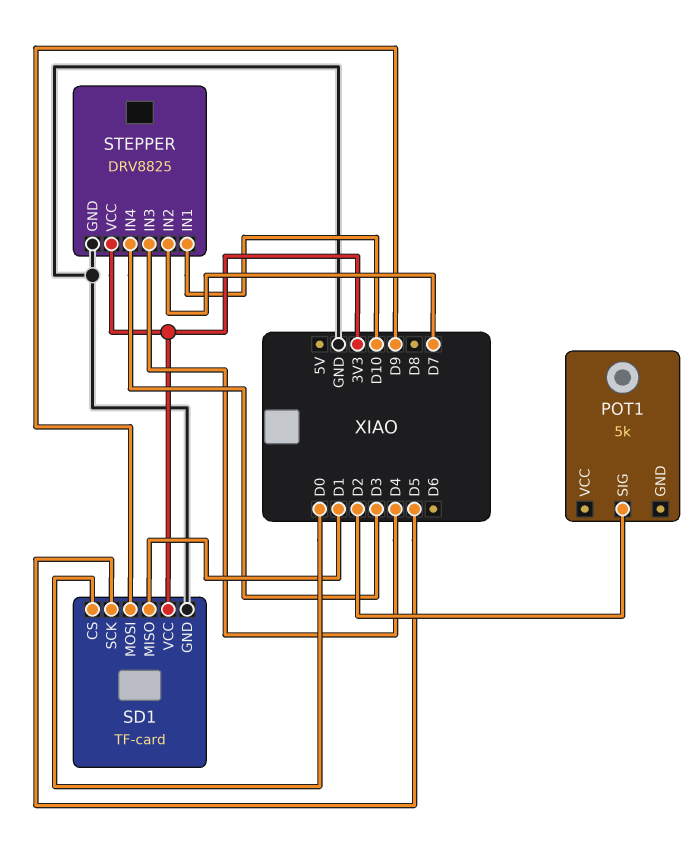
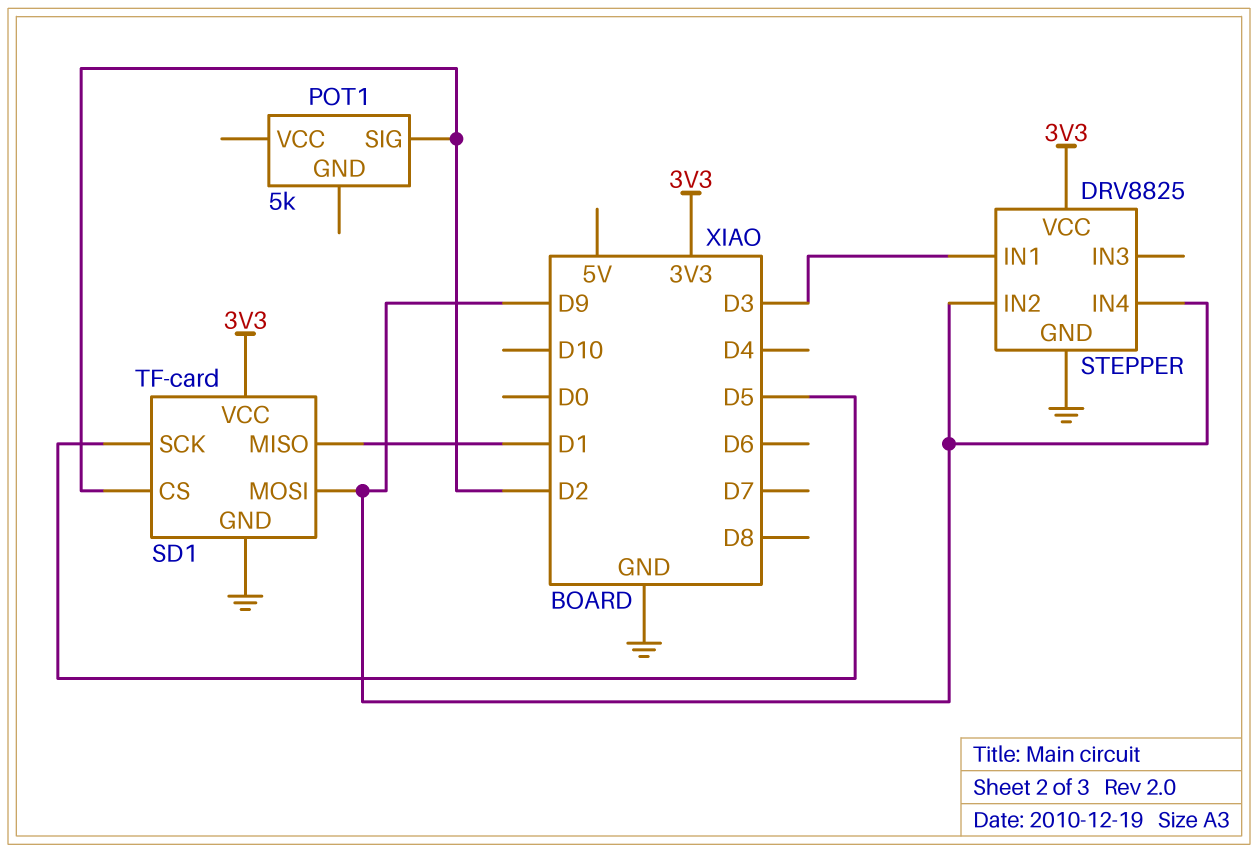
SD1 pin CS: D0 -> D2
STEPPER pin IN1: D10 -> D3
STEPPER pin IN2: D7 -> D9
STEPPER pin IN3: D4 -> none
STEPPER pin IN4: D3 -> D9

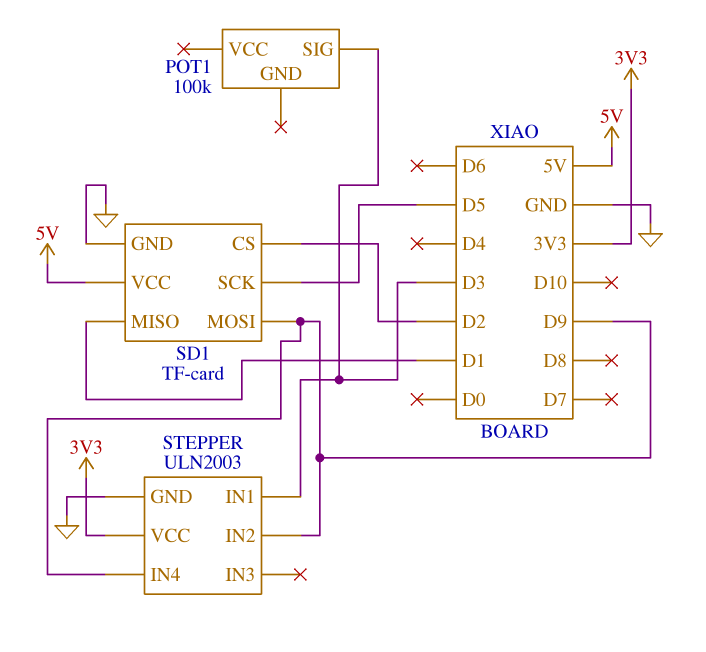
POT1: 5k -> 100k
POT1 pin SIG: D2 -> D3
SD1 pin VCC: 3V3 -> 5V
STEPPER: DRV8825 -> ULN2003

